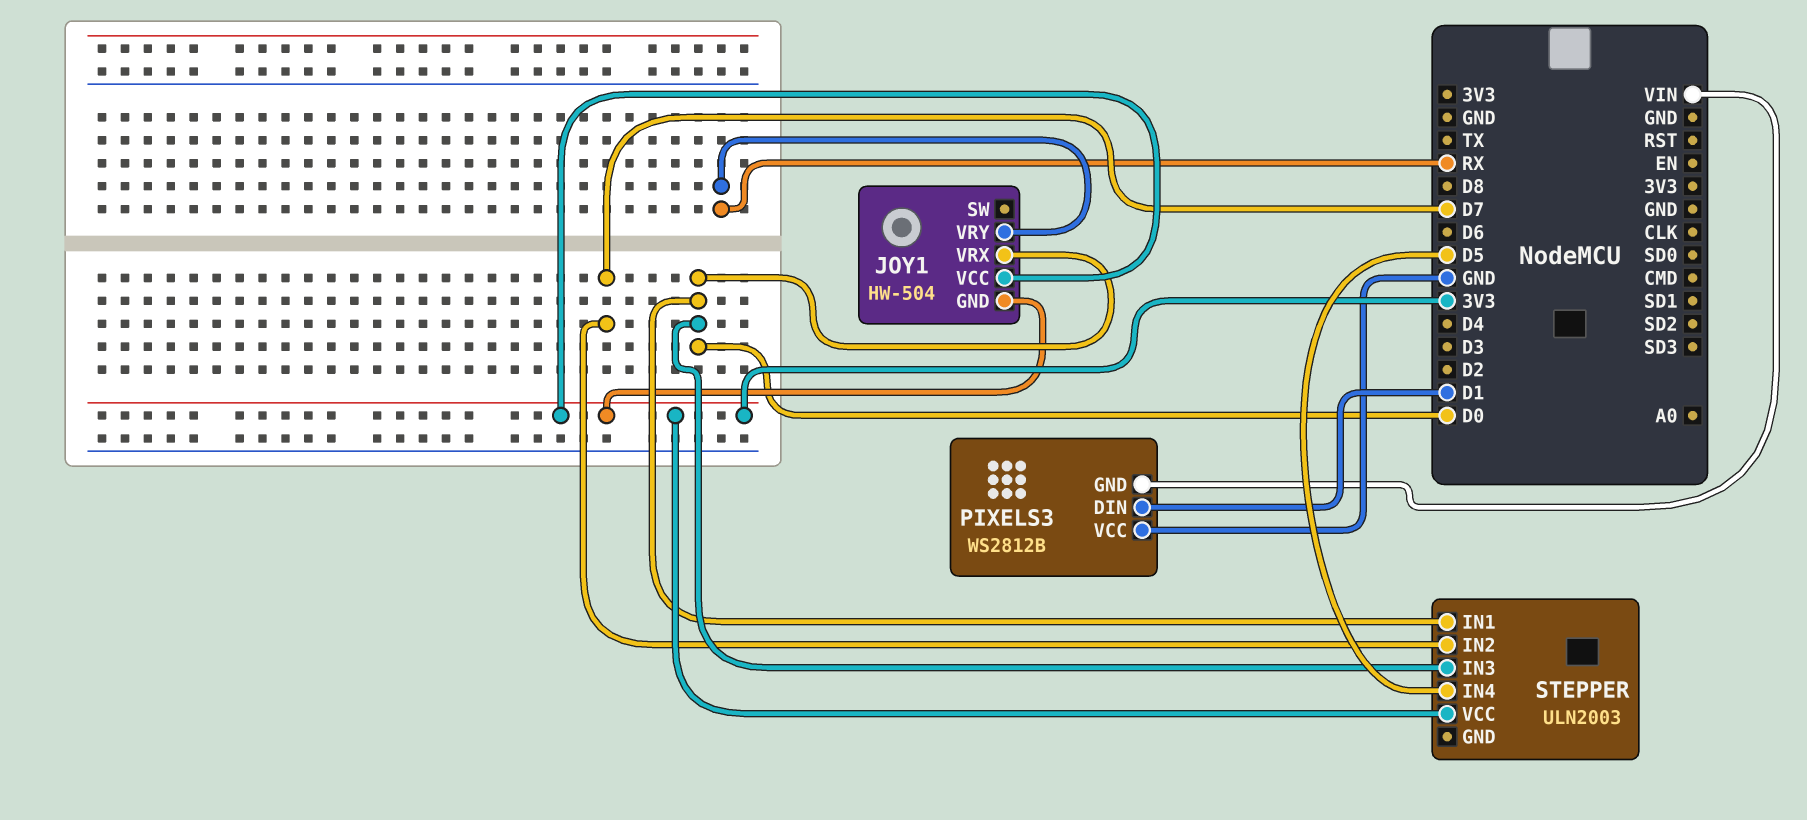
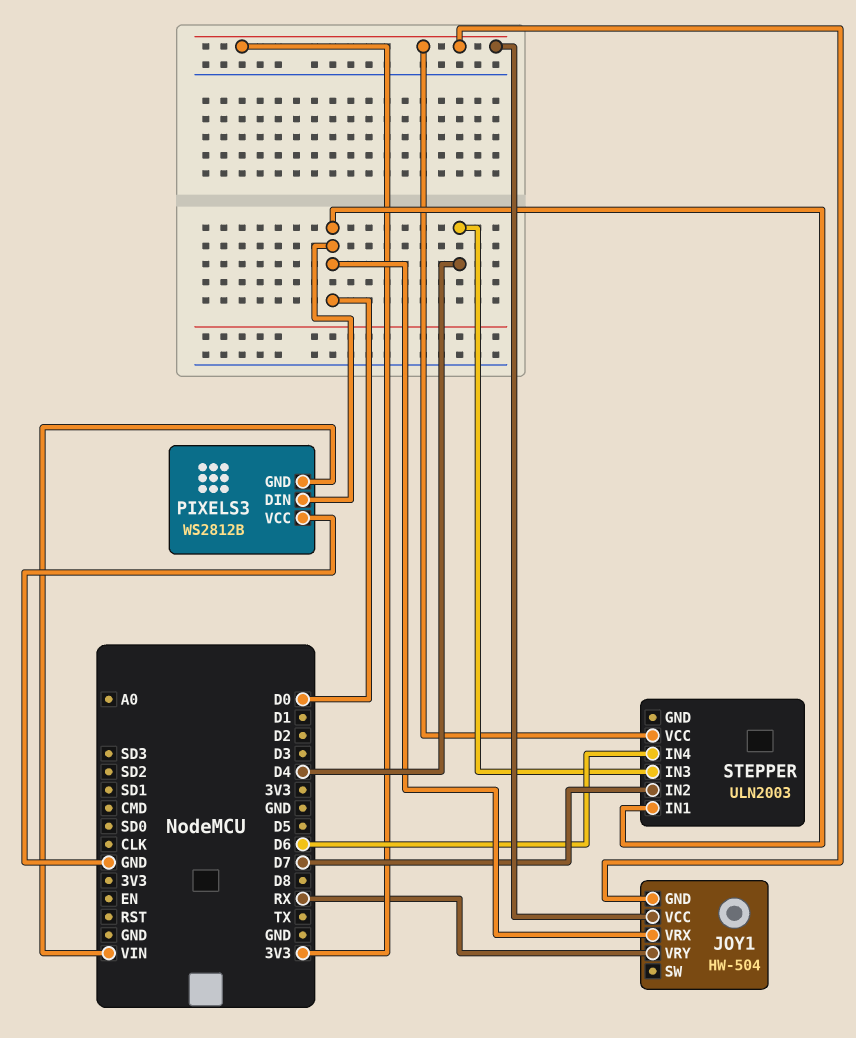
PIXELS3 pin DIN: D1 -> D0
STEPPER pin IN3: D0 -> D4
STEPPER pin IN4: D5 -> D6

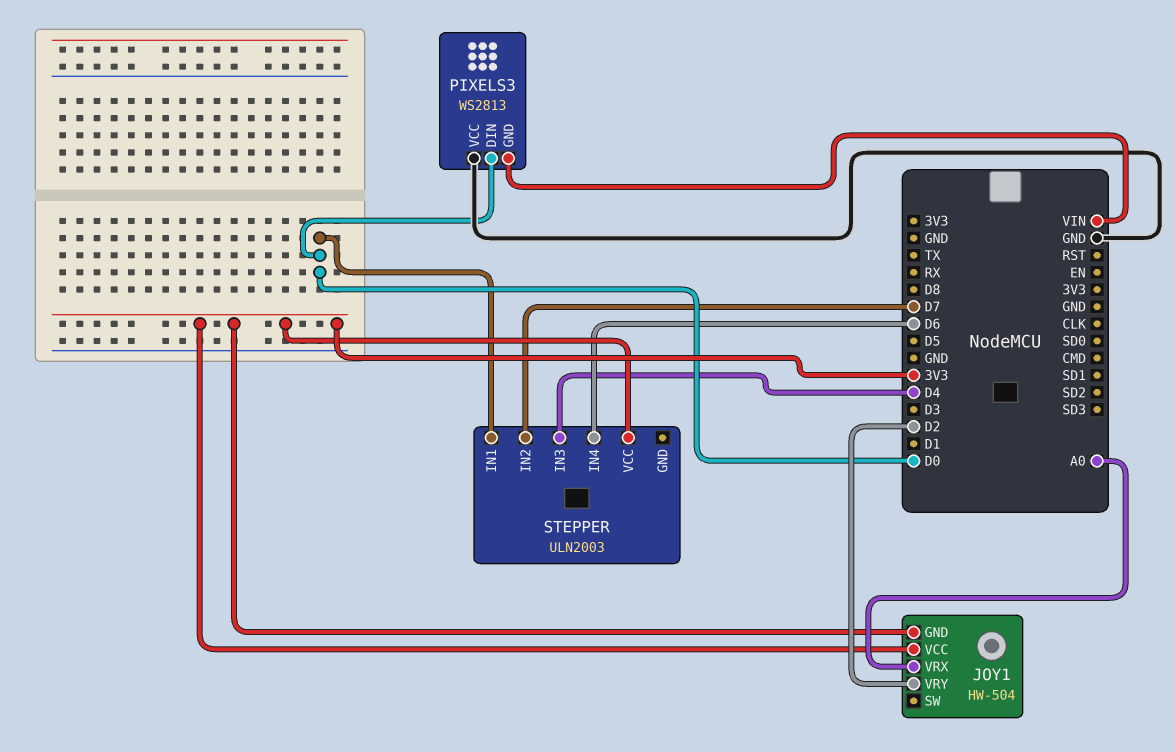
JOY1 pin VRX: D0 -> A0
JOY1 pin VRY: RX -> D2
PIXELS3: WS2812B -> WS2813

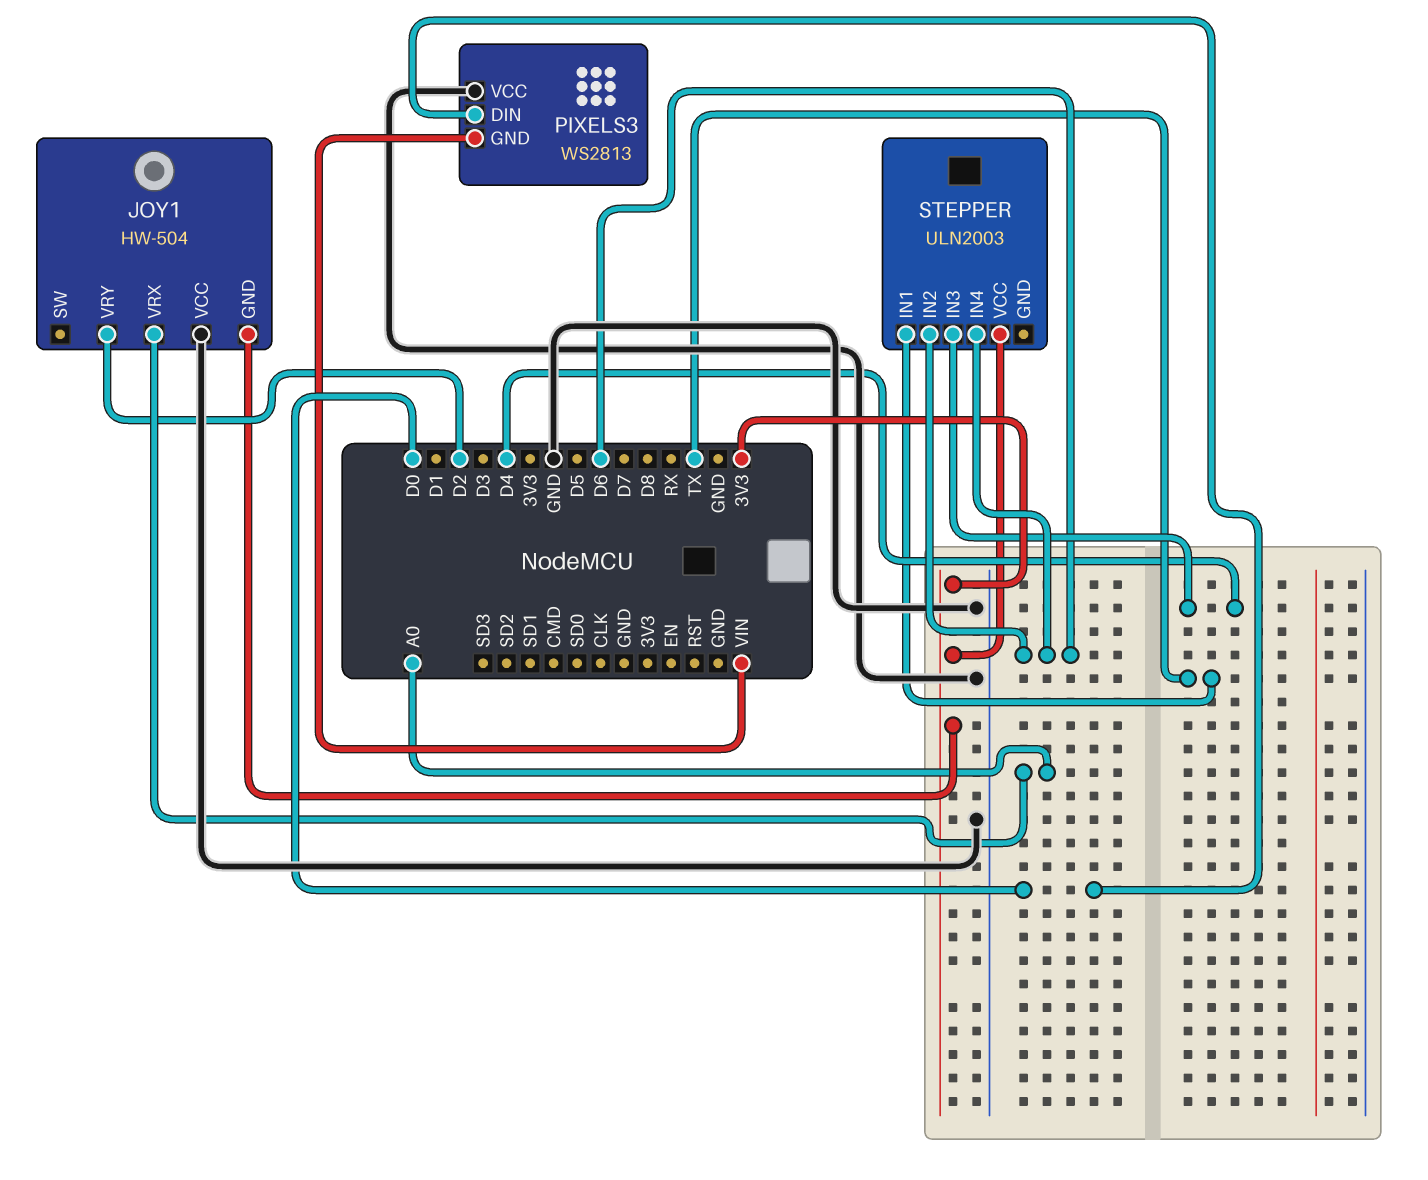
JOY1 pin VCC: 3V3 -> GND
STEPPER pin IN1: D0 -> TX
STEPPER pin IN2: D7 -> D6

